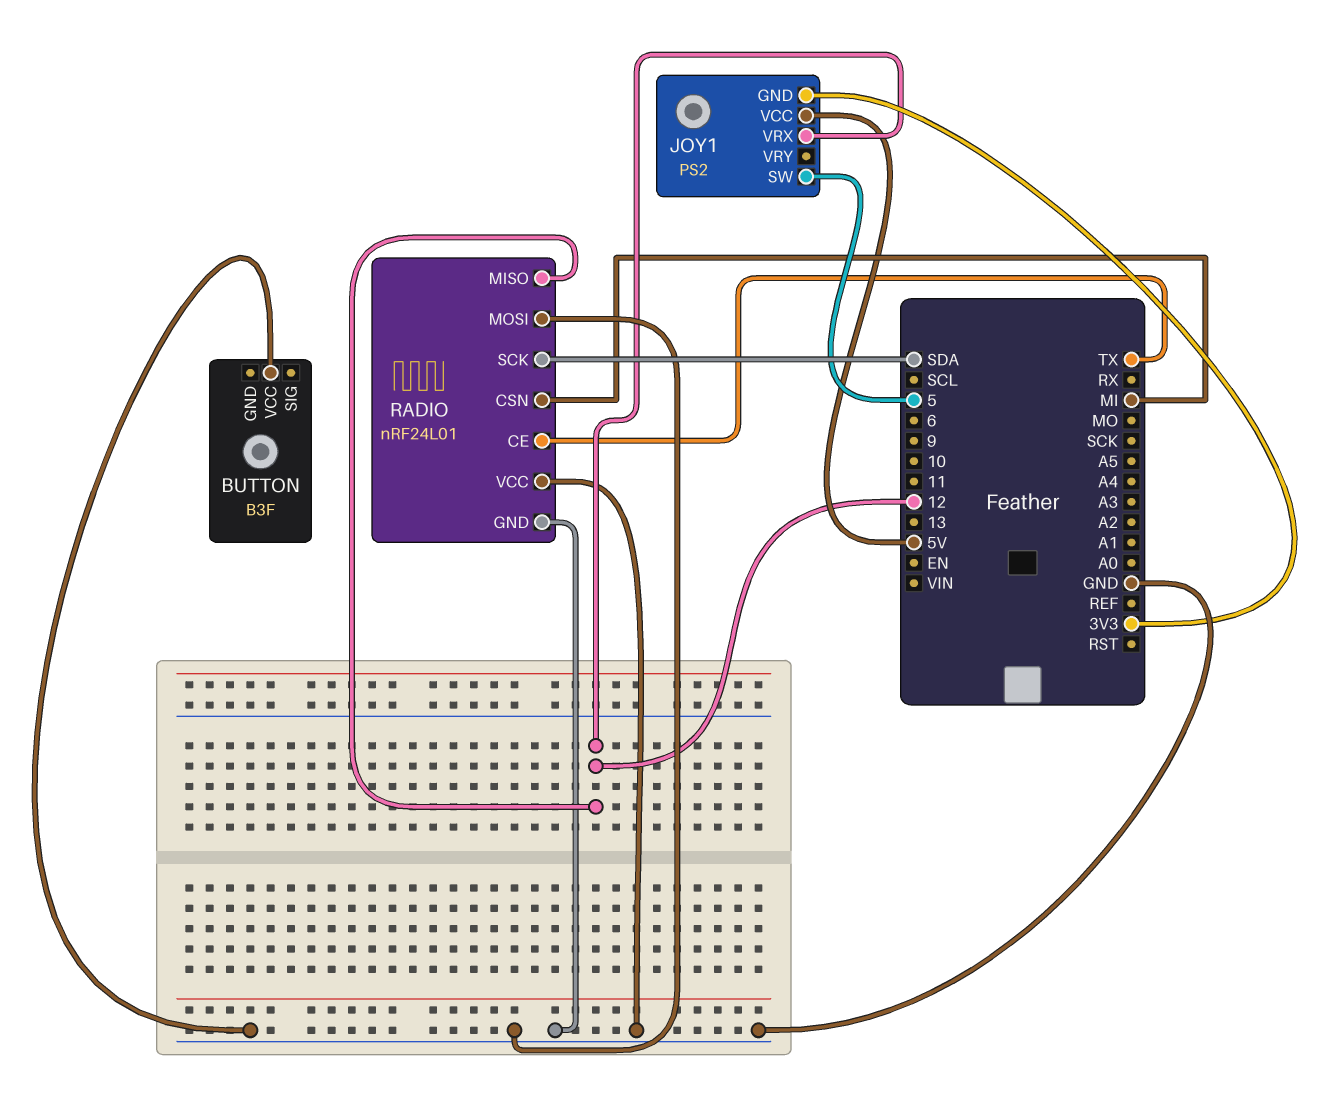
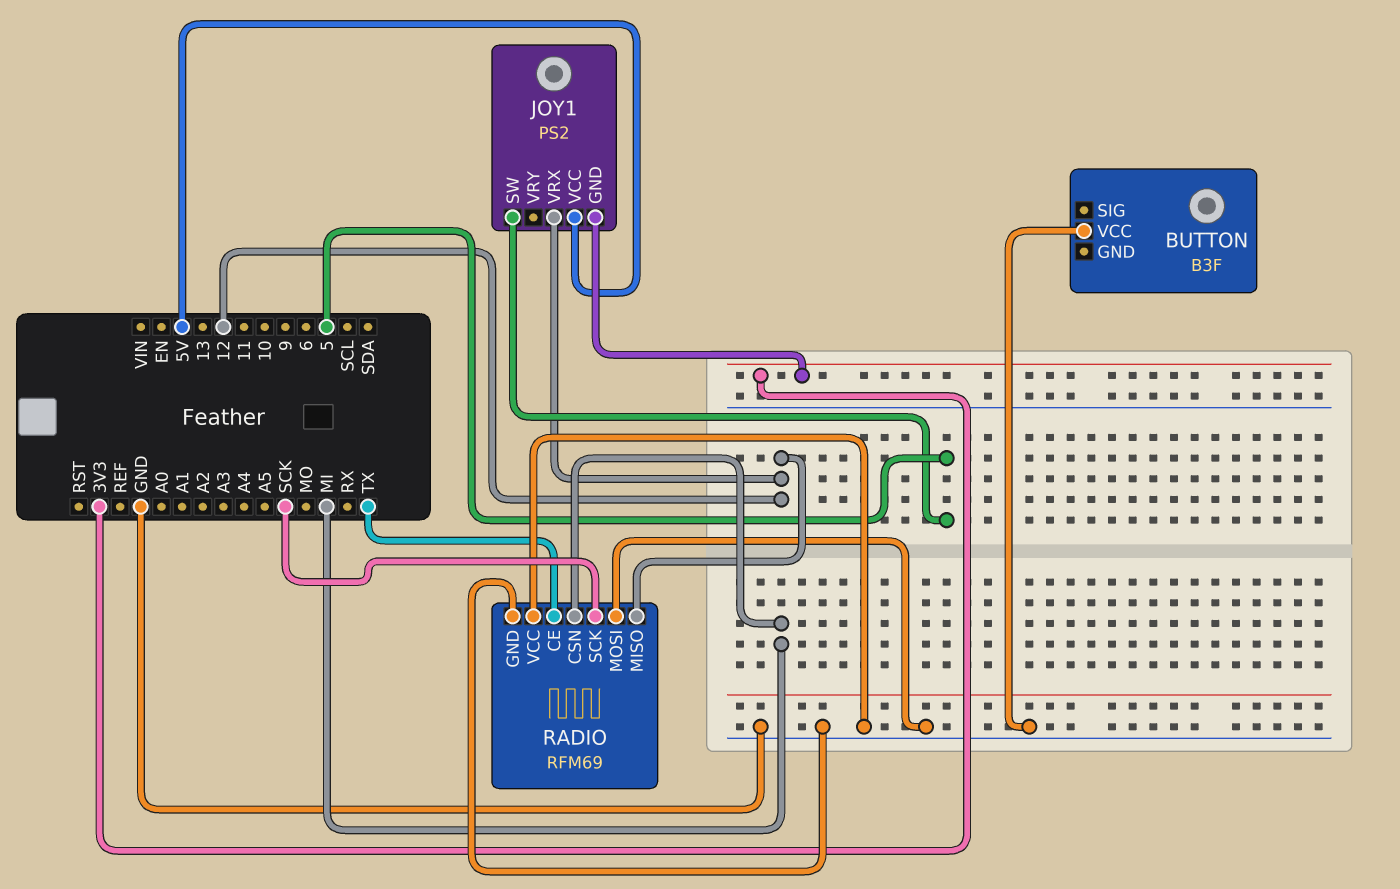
RADIO: nRF24L01 -> RFM69
RADIO pin SCK: SDA -> SCK

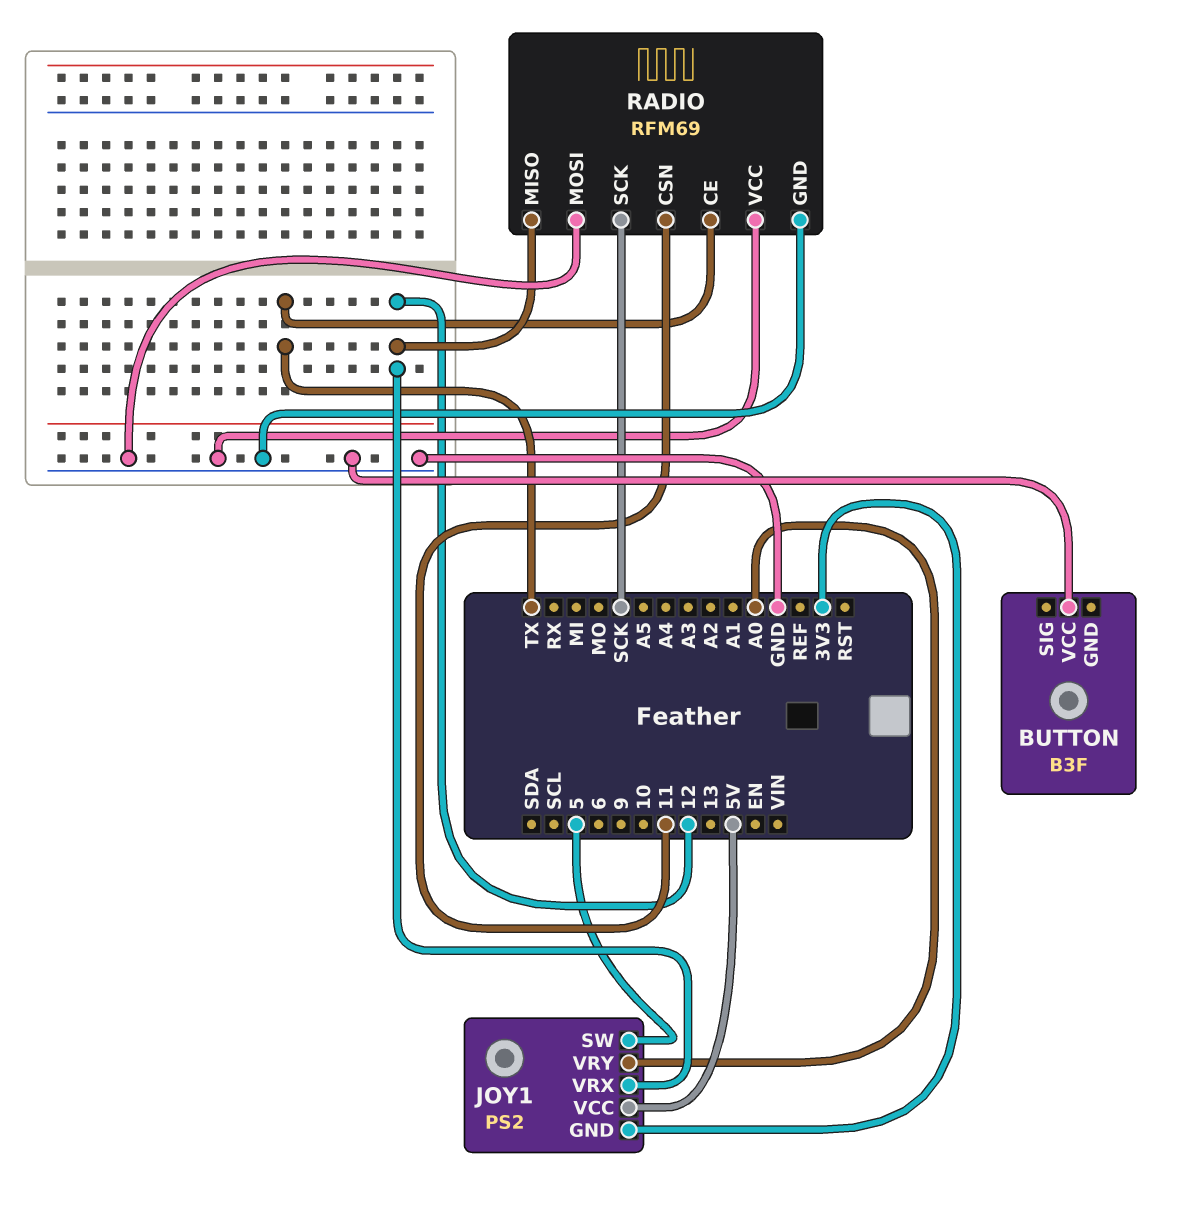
JOY1 pin VRY: none -> A0
RADIO pin CSN: MI -> 11

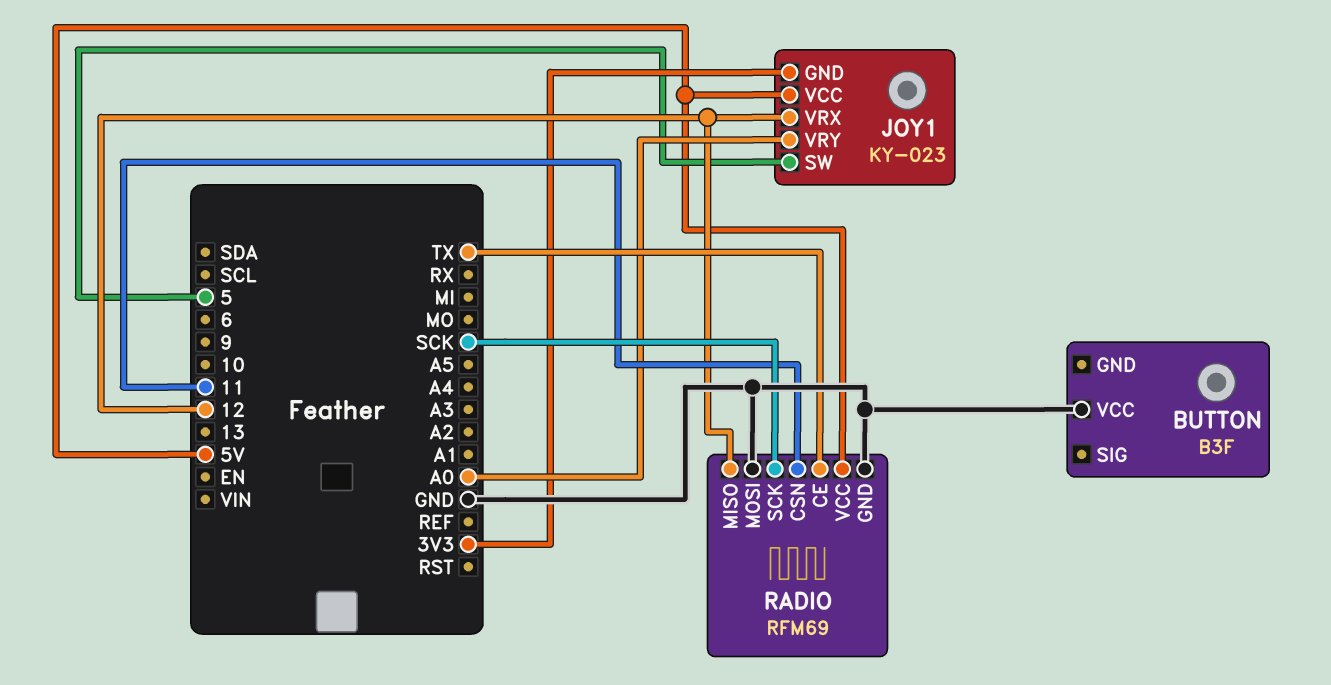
JOY1: PS2 -> KY-023
RADIO pin VCC: GND -> 5V

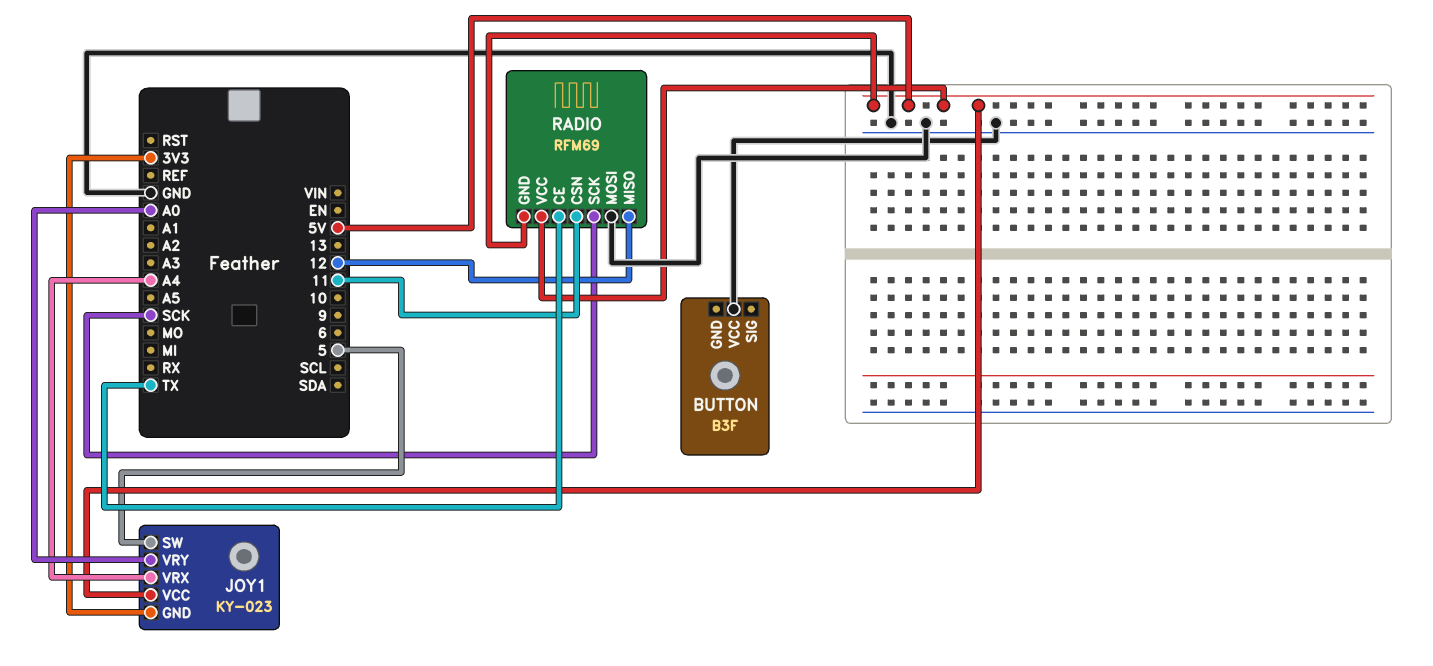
JOY1 pin VRX: 12 -> A4
RADIO pin GND: GND -> 5V

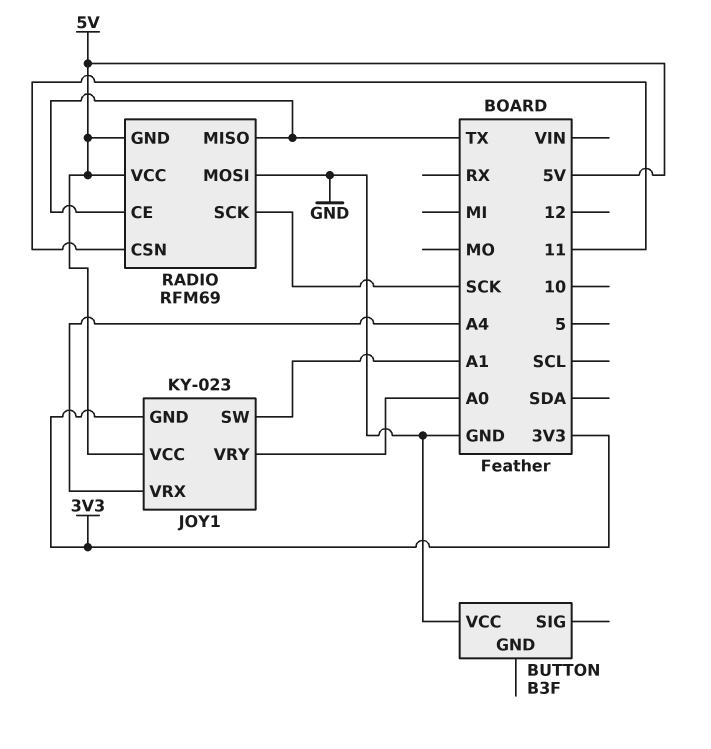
JOY1 pin SW: 5 -> A1
RADIO pin MISO: 12 -> TX

